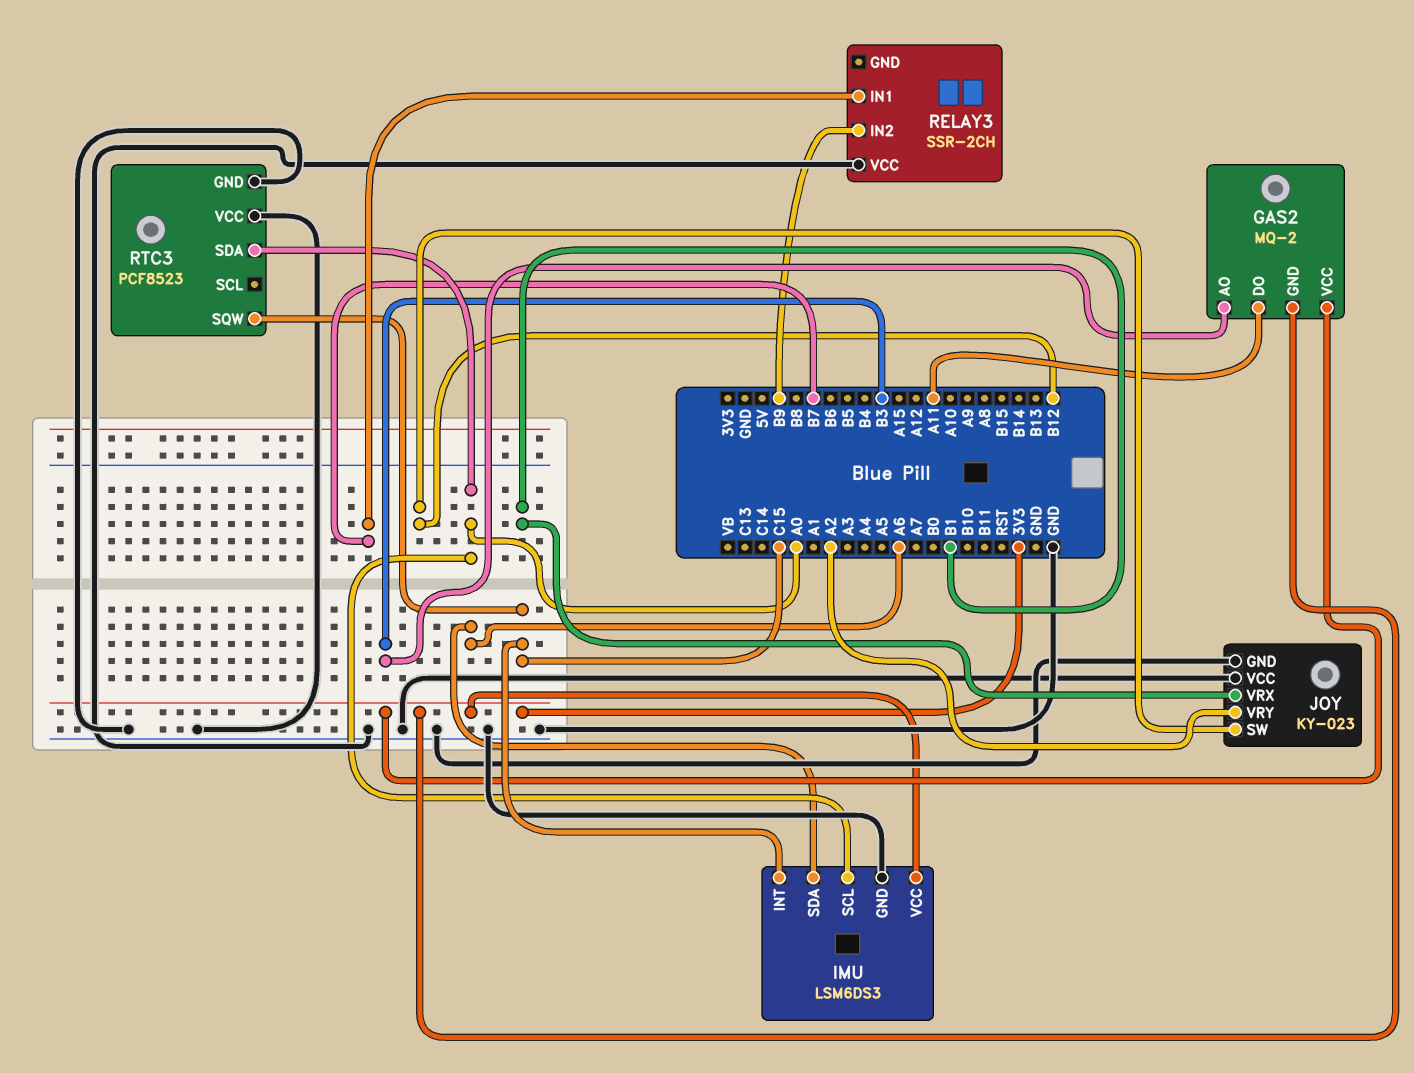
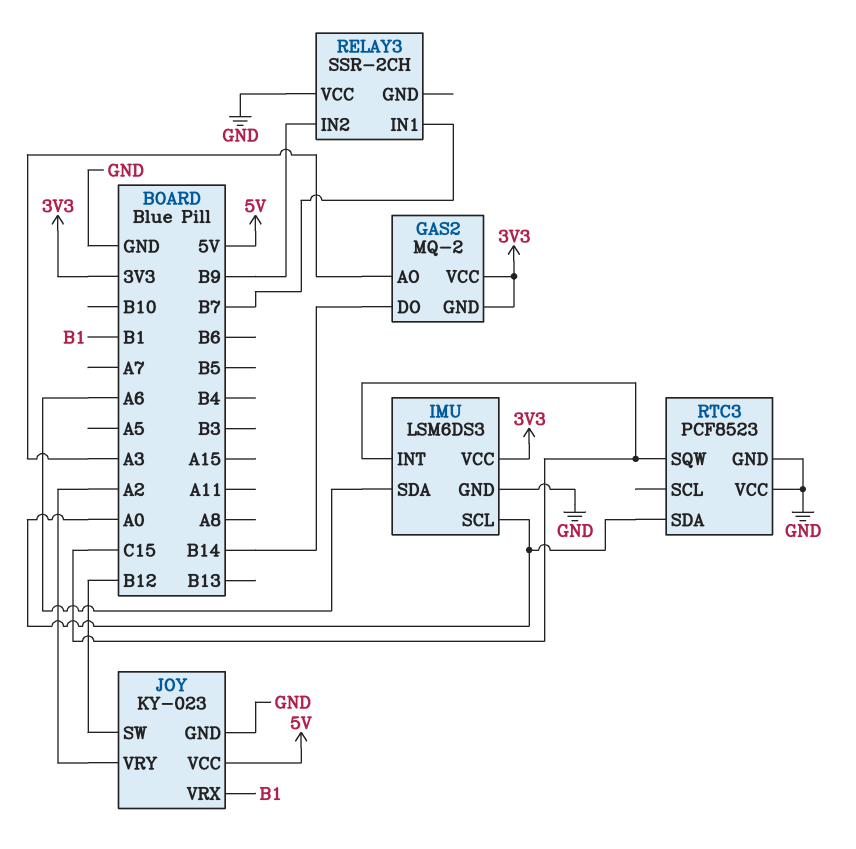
GAS2 pin AO: B3 -> A3
GAS2 pin DO: A11 -> B14
JOY pin VCC: GND -> 5V

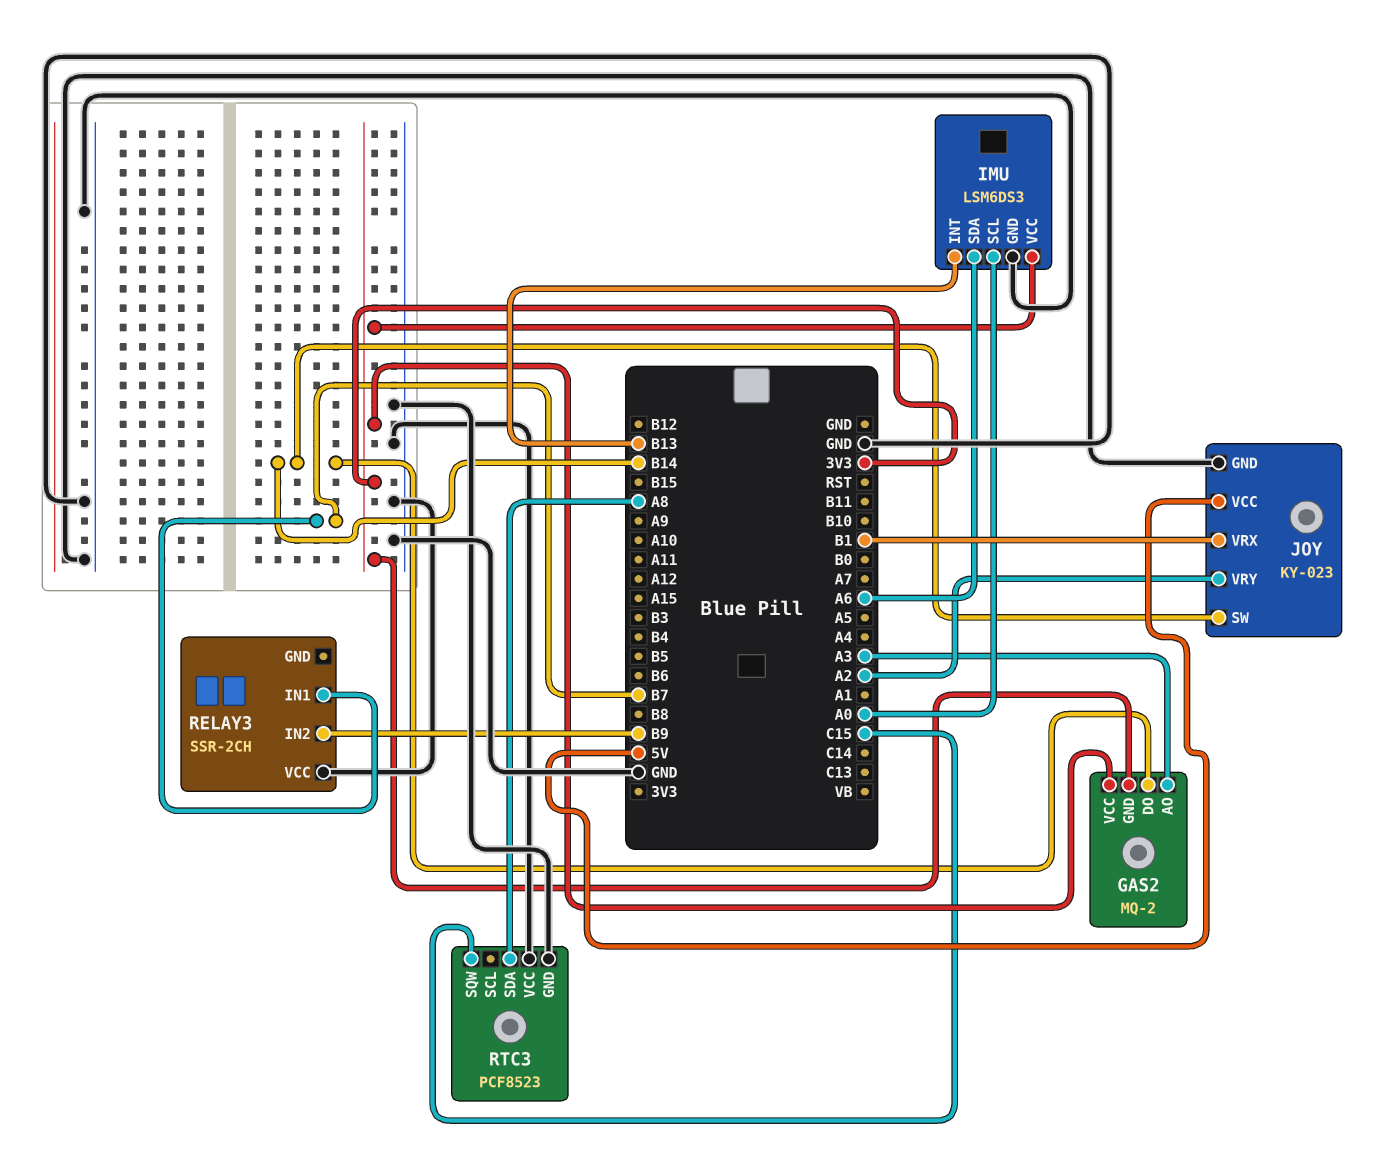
IMU pin INT: C15 -> B13
JOY pin SW: B12 -> B14
RTC3 pin SDA: A0 -> A8

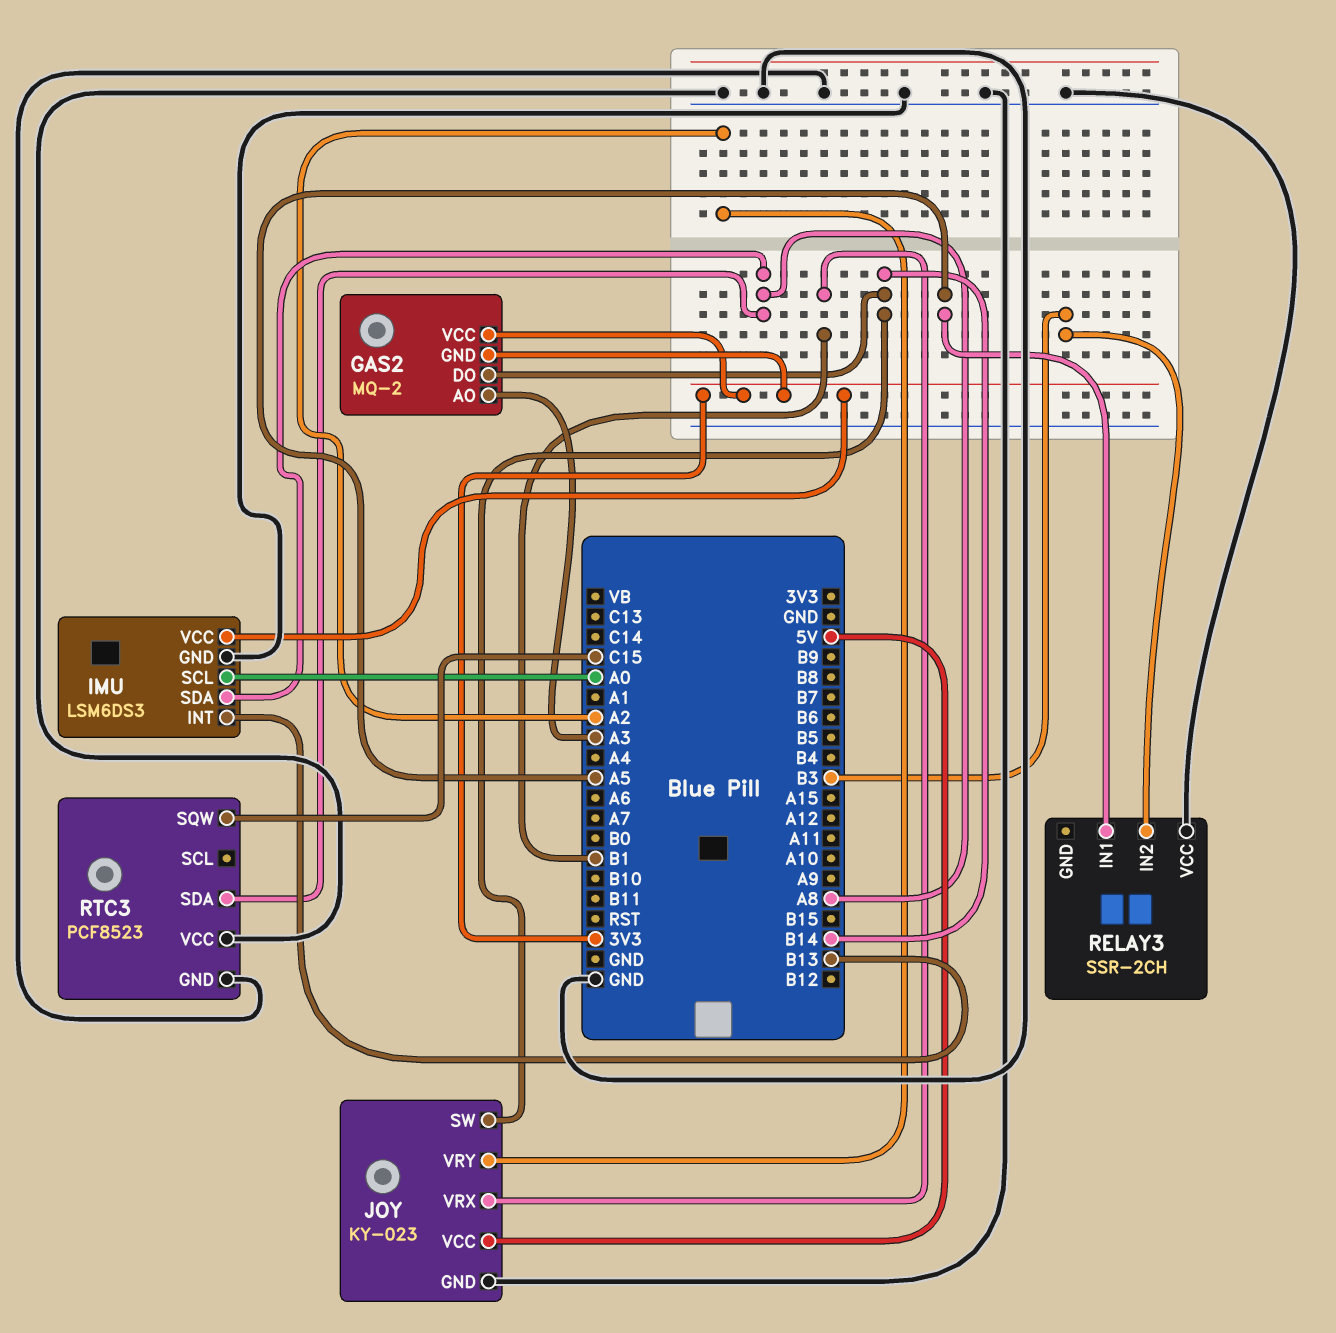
IMU pin SDA: A6 -> A8
RELAY3 pin IN1: B7 -> A5
RELAY3 pin IN2: B9 -> B3

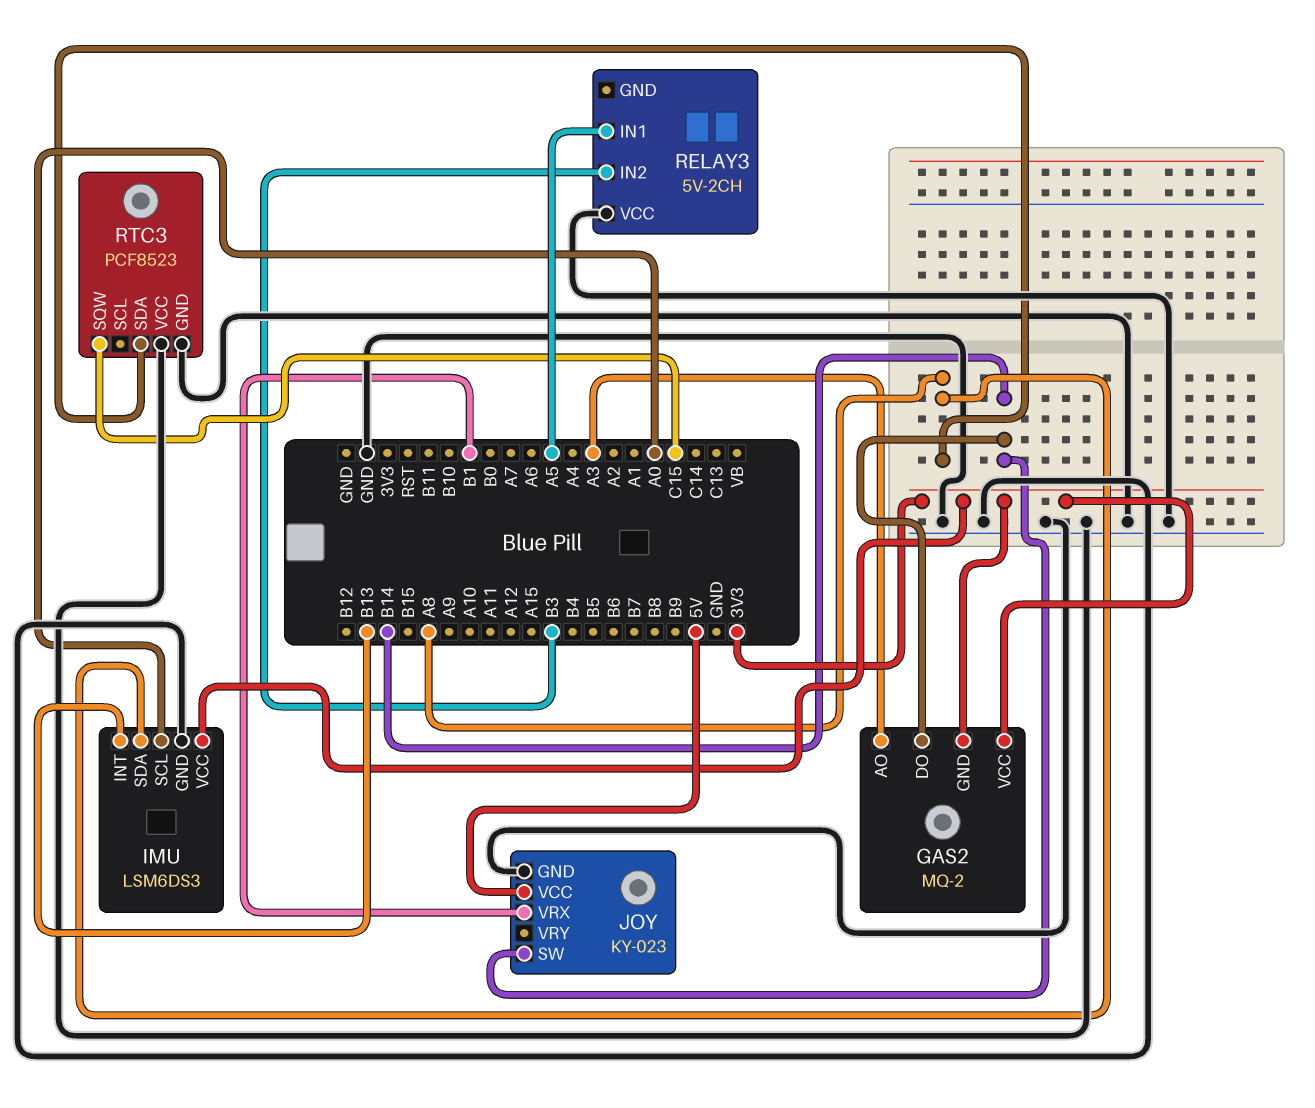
JOY pin VRY: A2 -> none
RELAY3: SSR-2CH -> 5V-2CH

